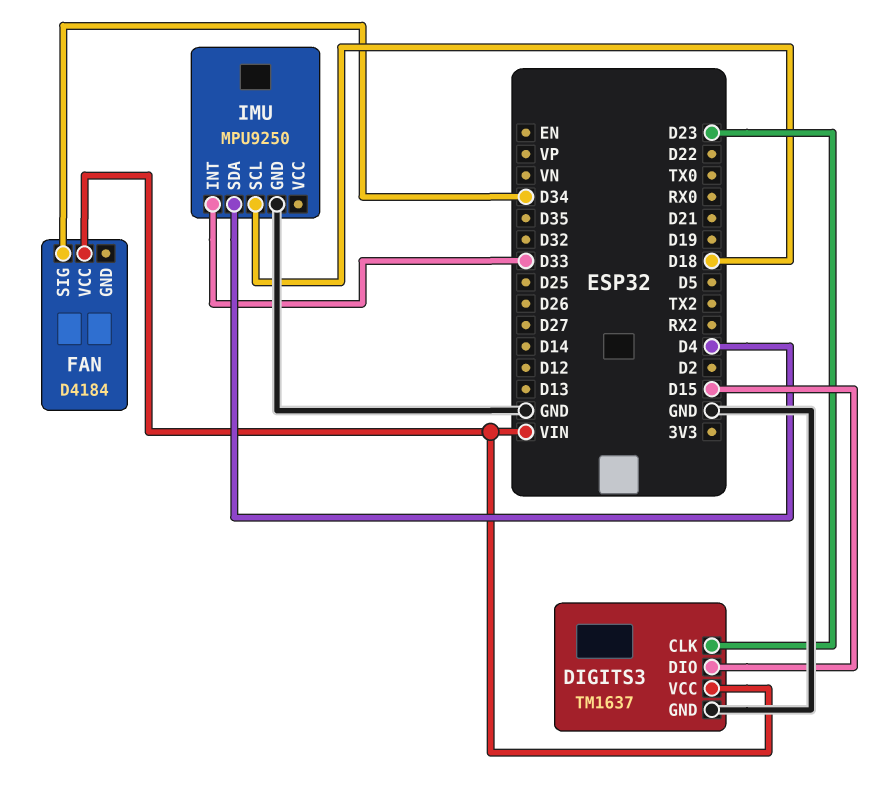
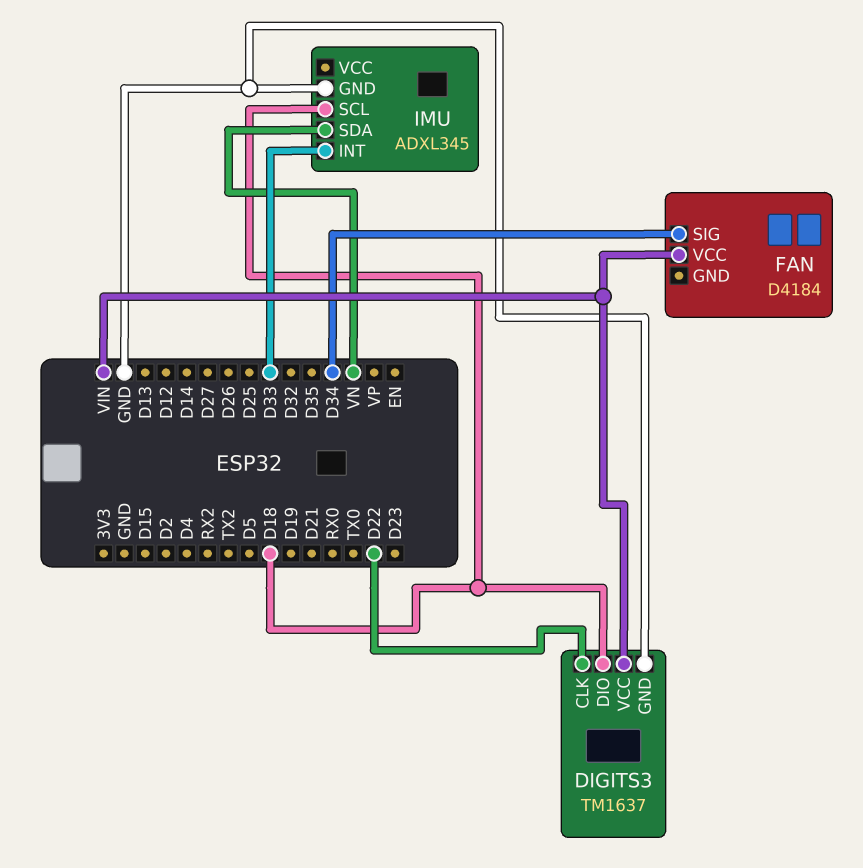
DIGITS3 pin CLK: D23 -> D22
DIGITS3 pin DIO: D15 -> D18
IMU: MPU9250 -> ADXL345
IMU pin SDA: D4 -> VN

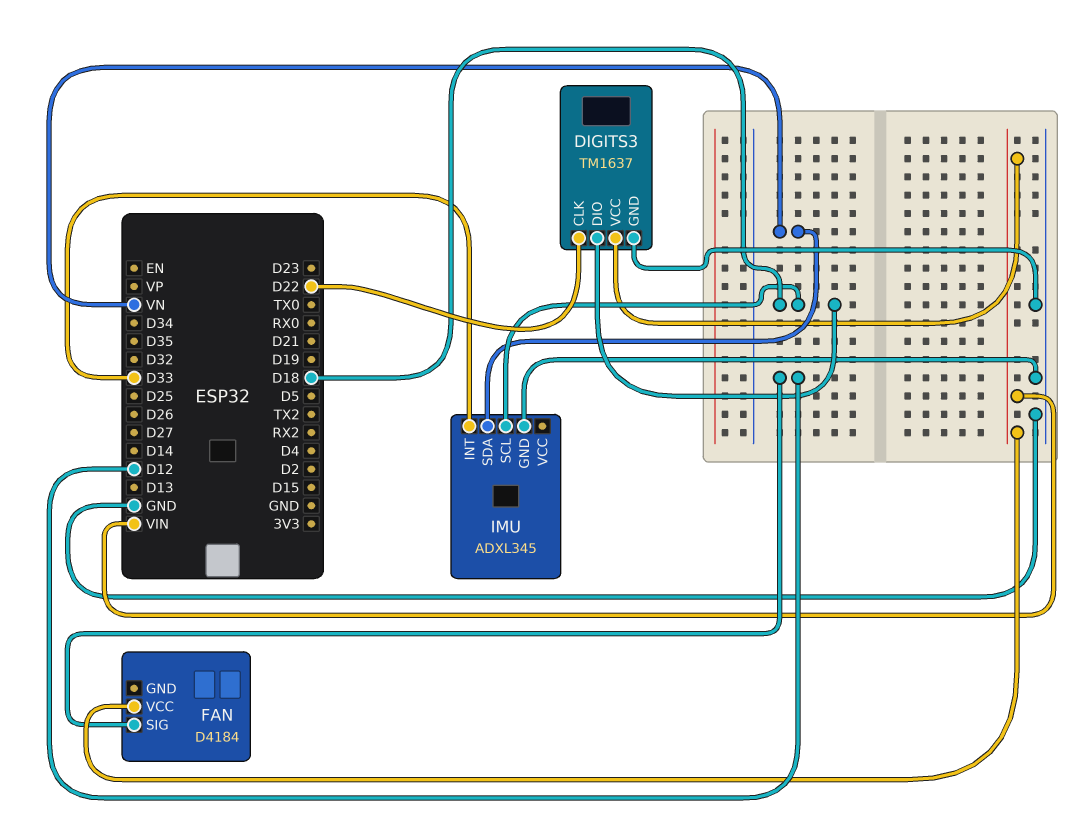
FAN pin SIG: D34 -> D12

